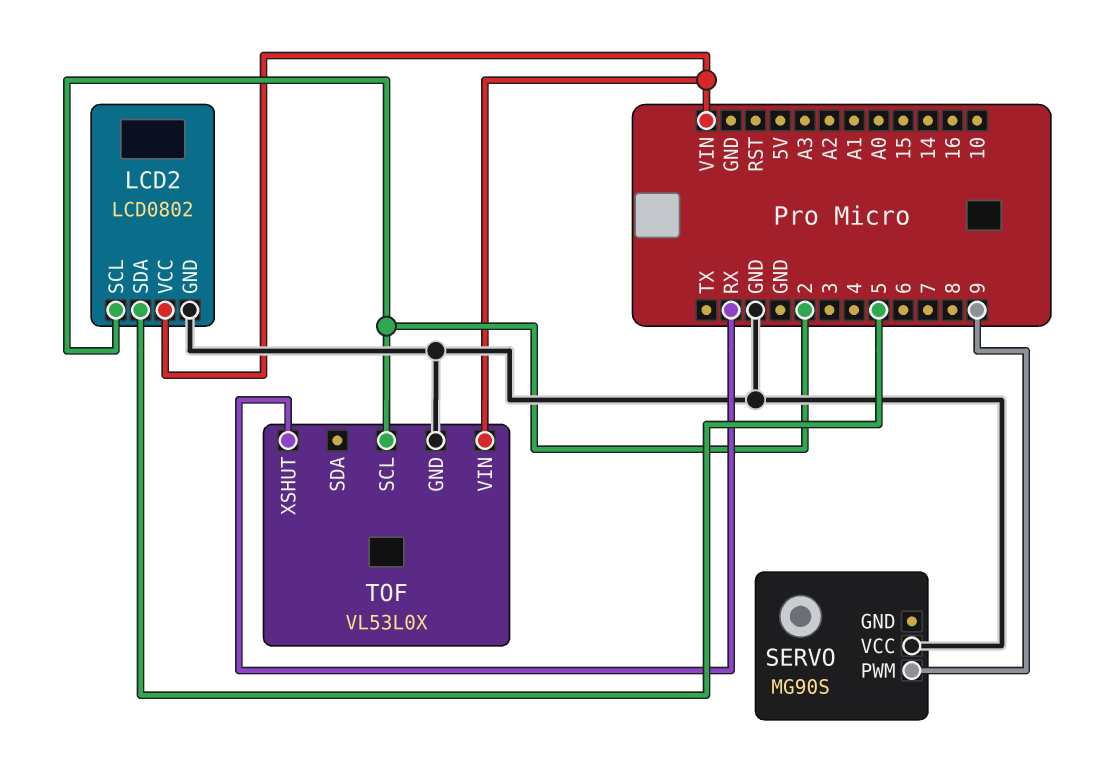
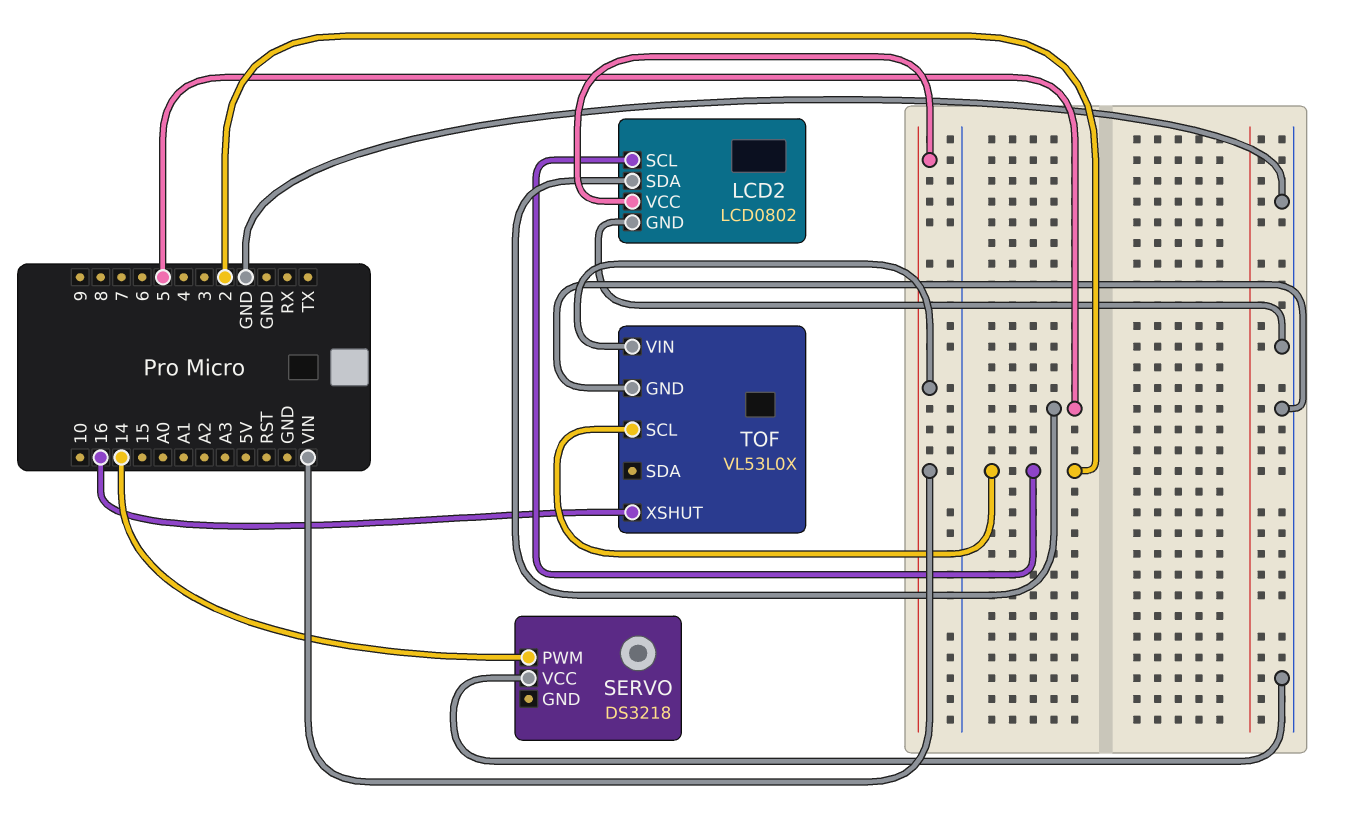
SERVO: MG90S -> DS3218
SERVO pin PWM: 9 -> 14
TOF pin XSHUT: RX -> 16

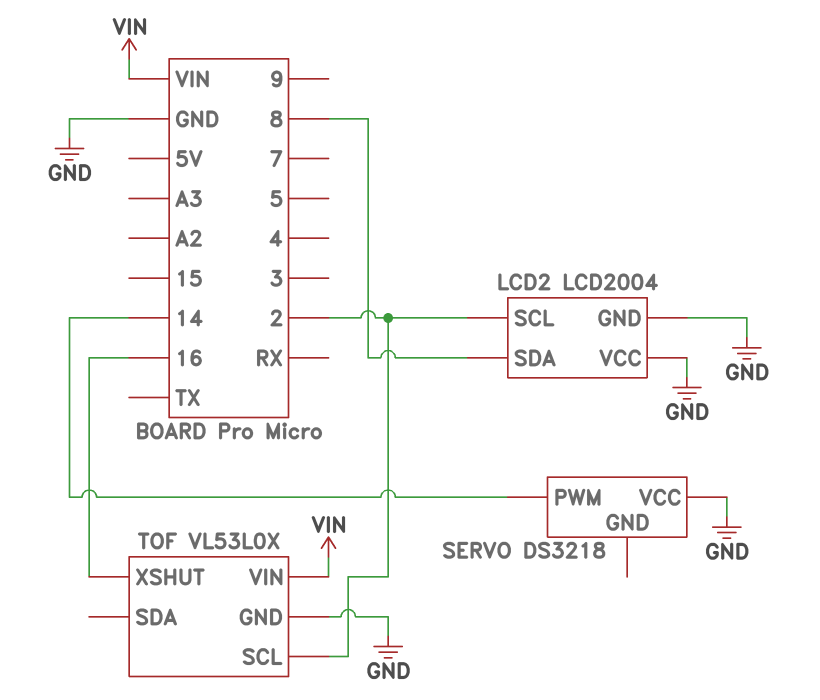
LCD2: LCD0802 -> LCD2004
LCD2 pin SDA: 5 -> 8
LCD2 pin VCC: VIN -> GND

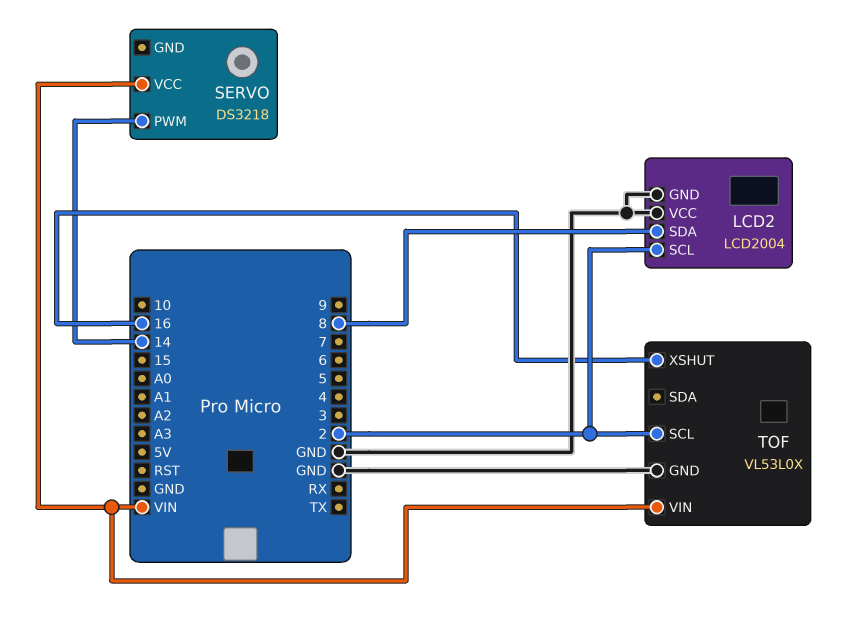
SERVO pin VCC: GND -> VIN

